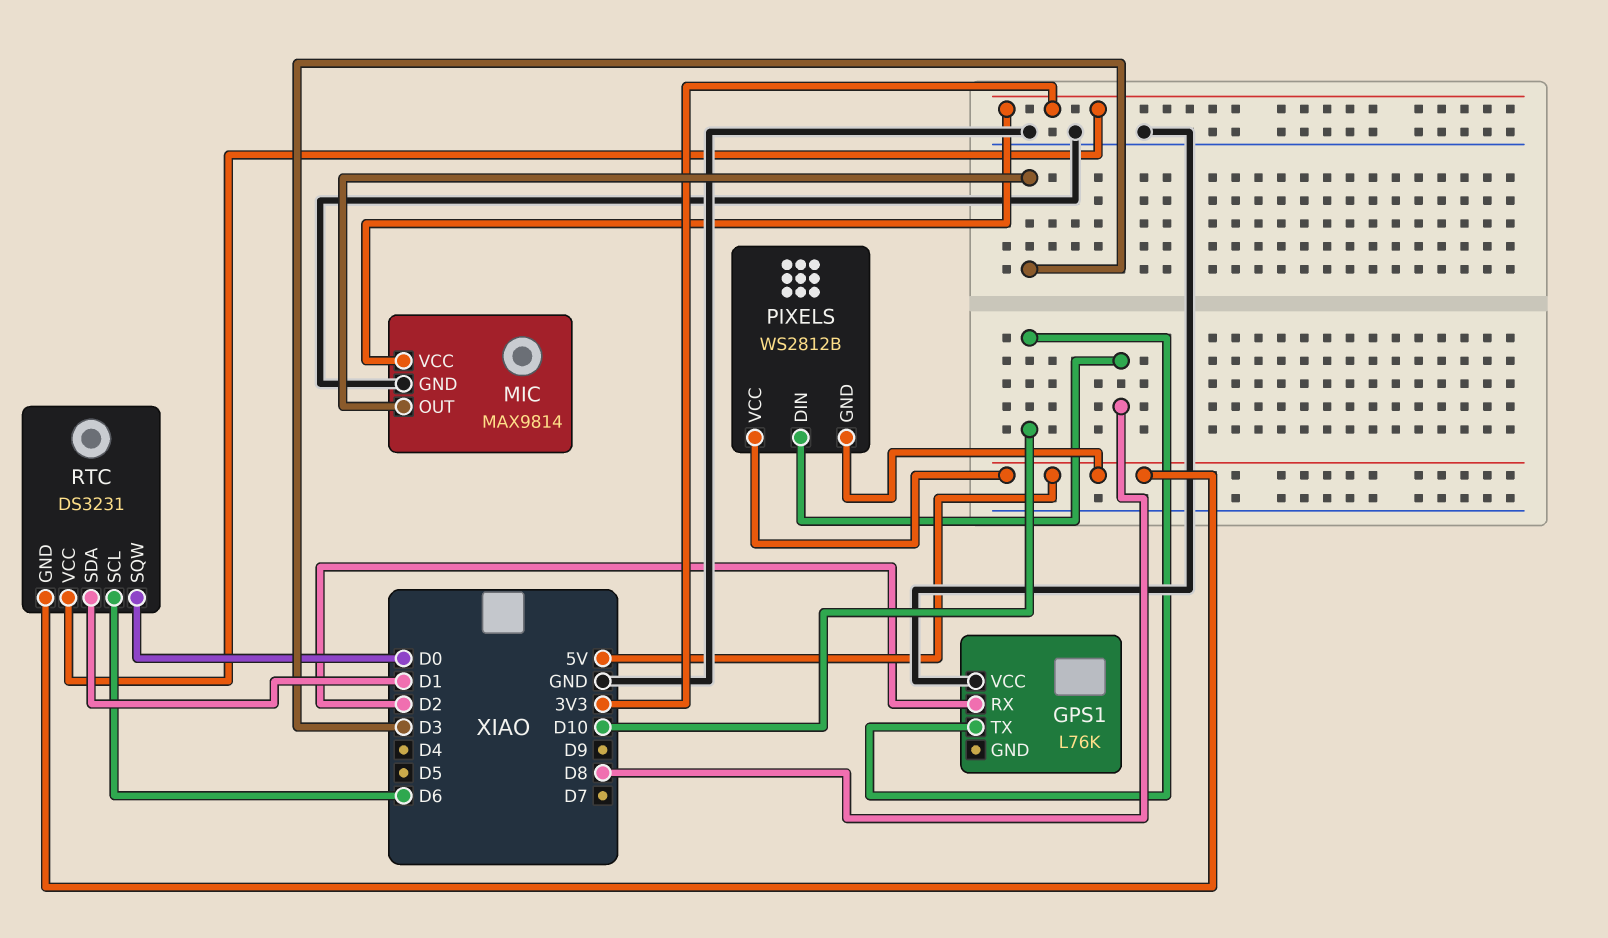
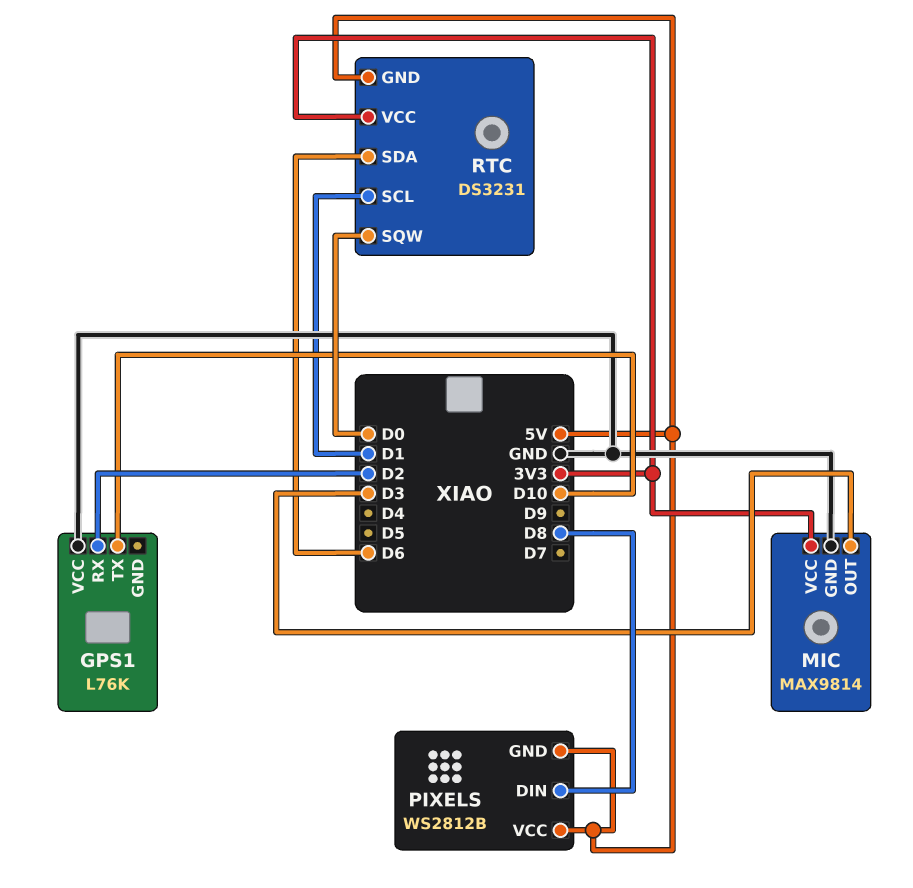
RTC pin SCL: D6 -> D1
RTC pin SDA: D1 -> D6

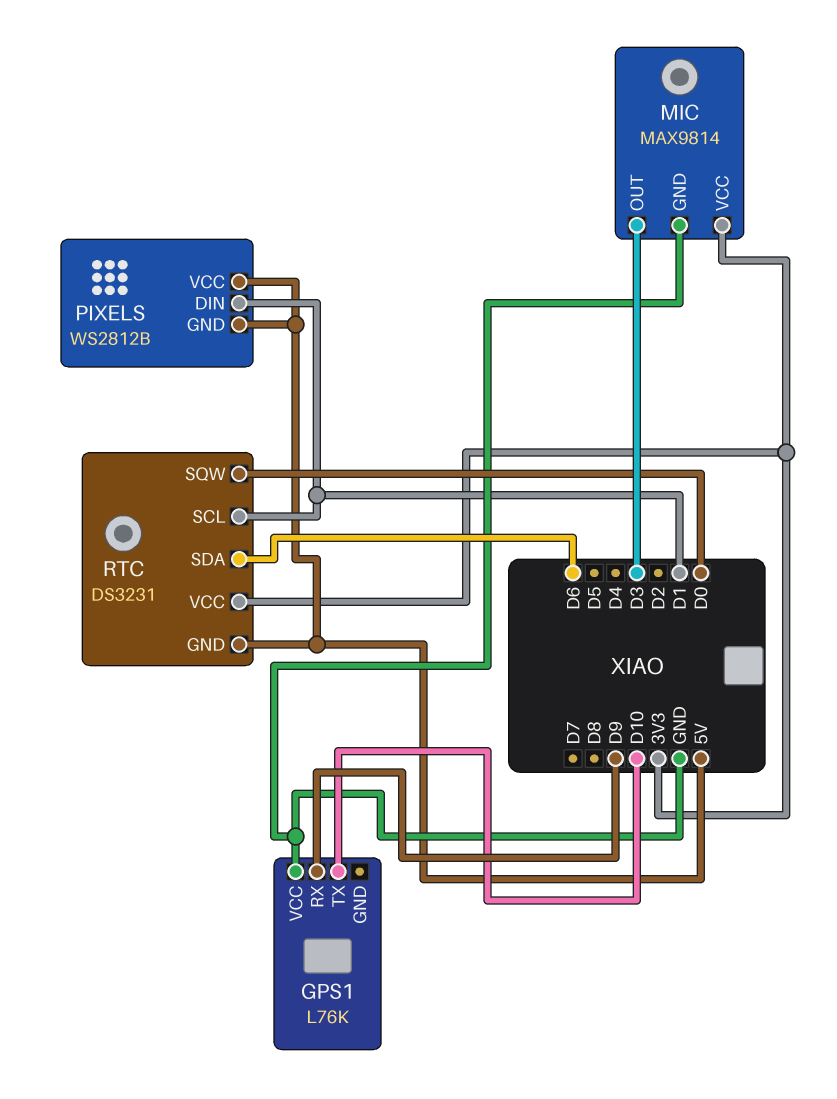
GPS1 pin RX: D2 -> D9
PIXELS pin DIN: D8 -> D1

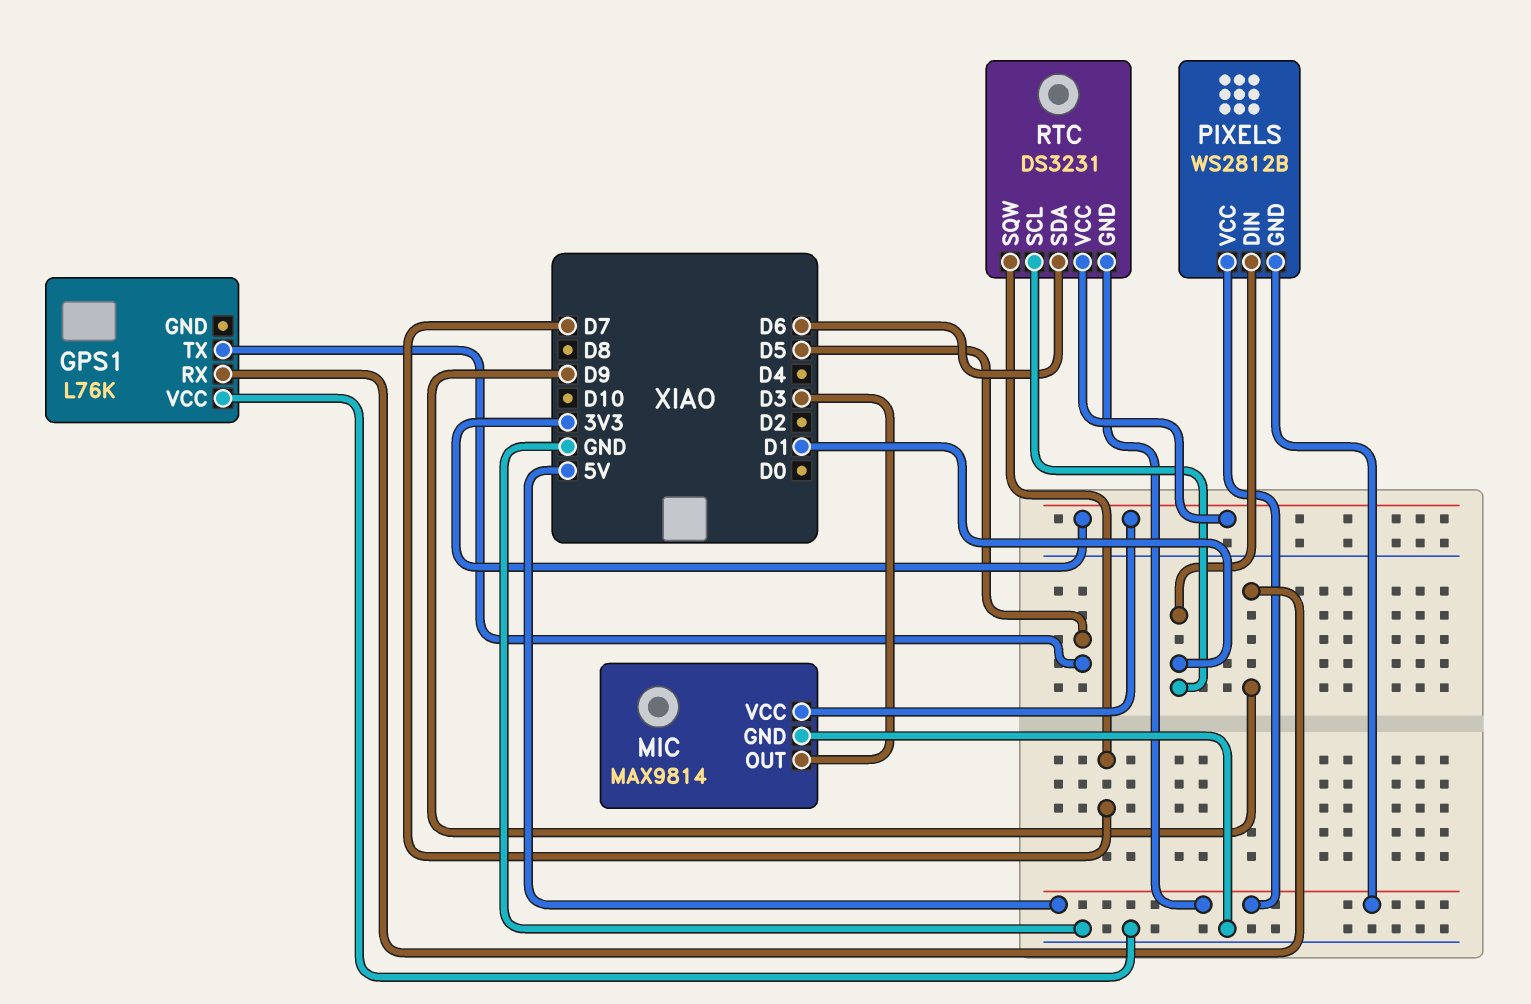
GPS1 pin TX: D10 -> D5
RTC pin SQW: D0 -> D7

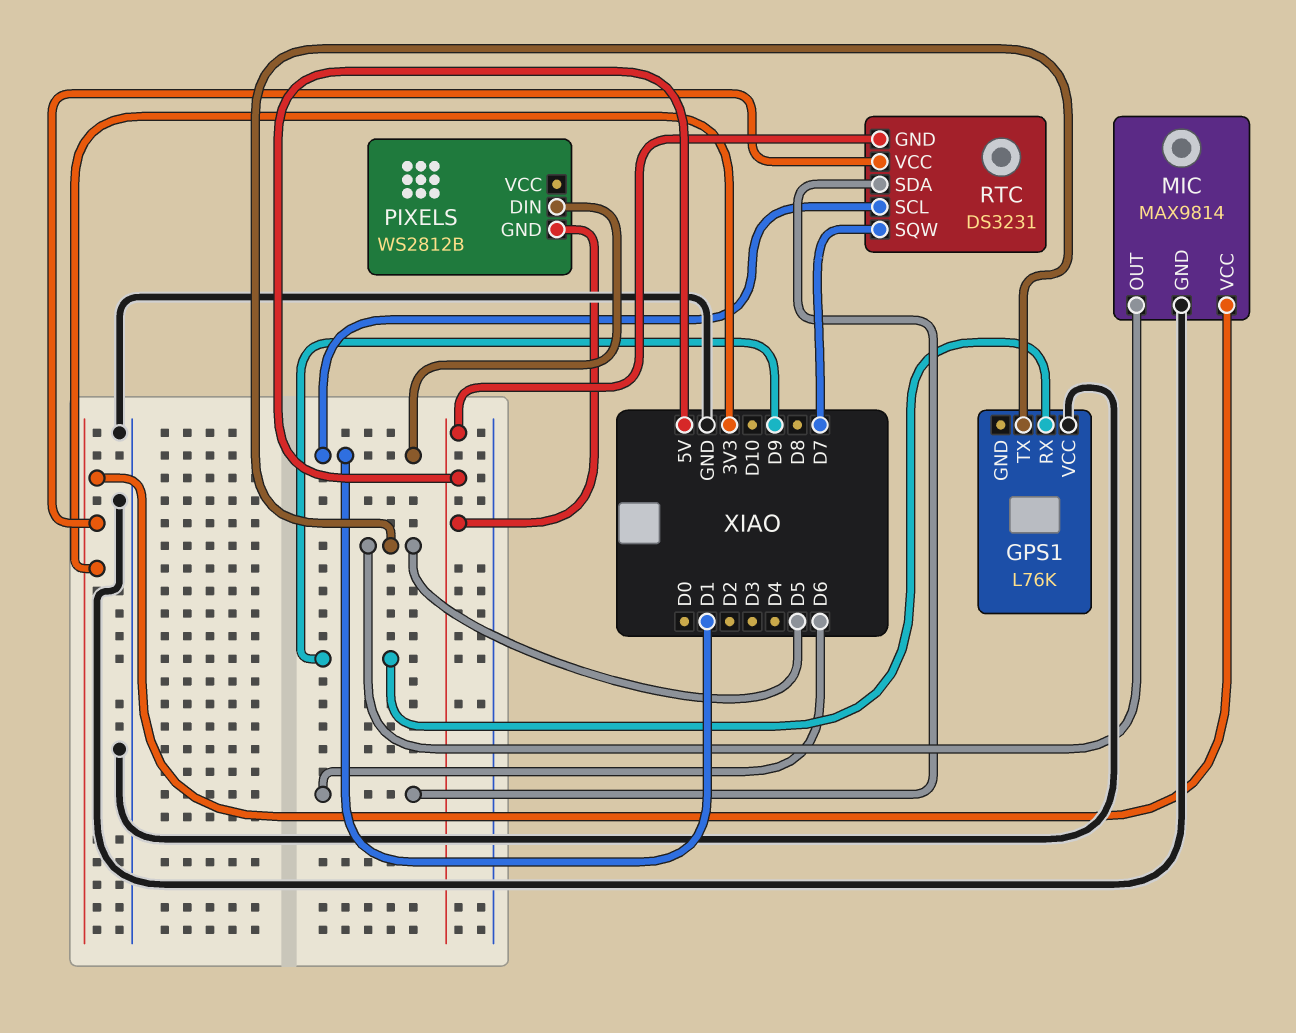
MIC pin OUT: D3 -> D5
PIXELS pin VCC: 5V -> none

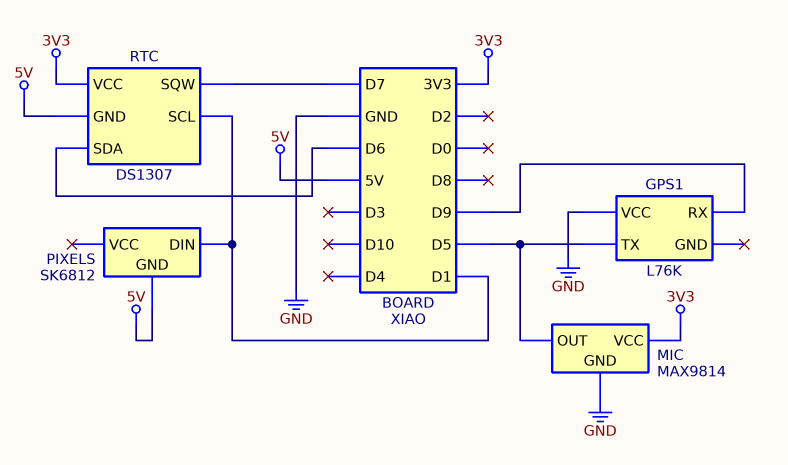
PIXELS: WS2812B -> SK6812
RTC: DS3231 -> DS1307

